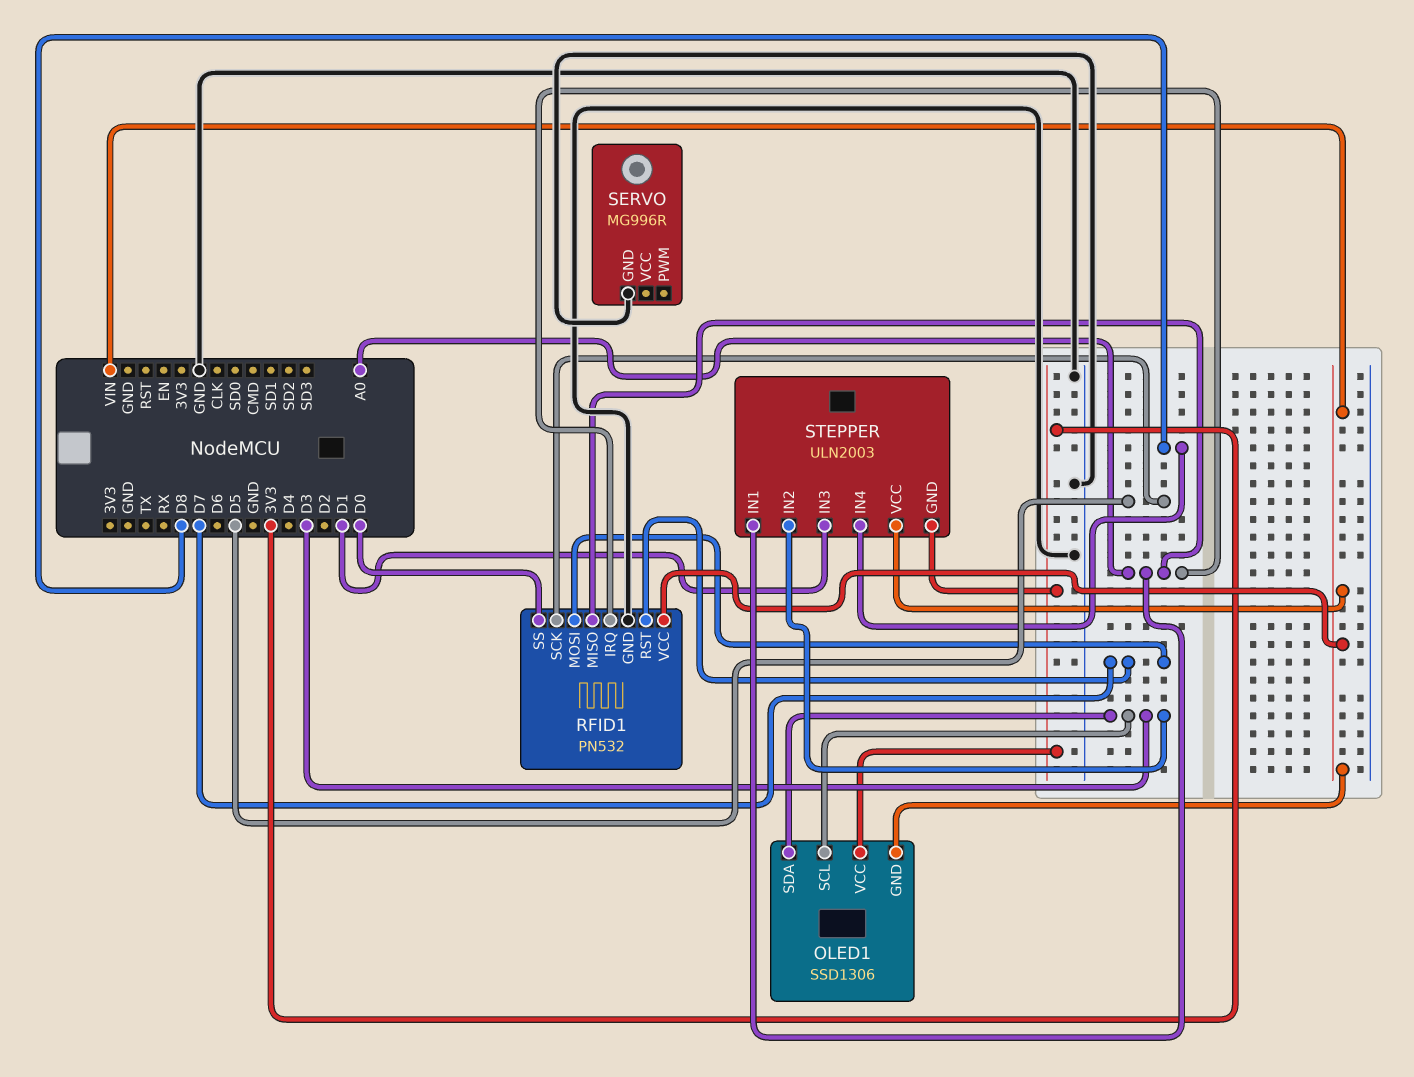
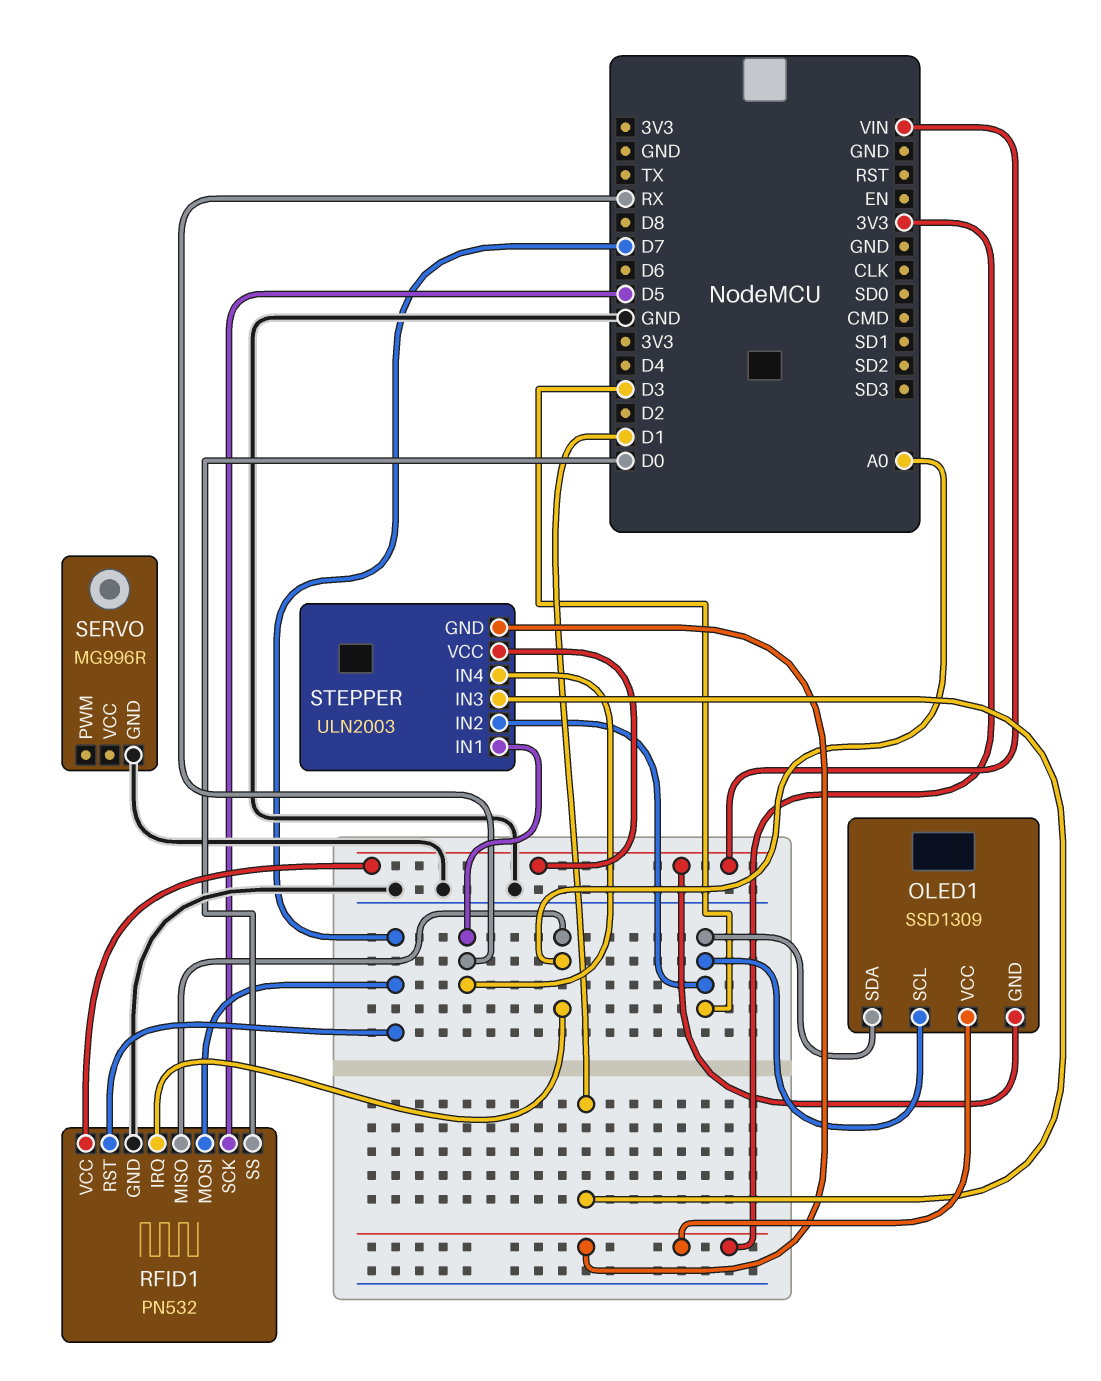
OLED1: SSD1306 -> SSD1309
STEPPER pin IN1: A0 -> RX
STEPPER pin IN4: D8 -> RX

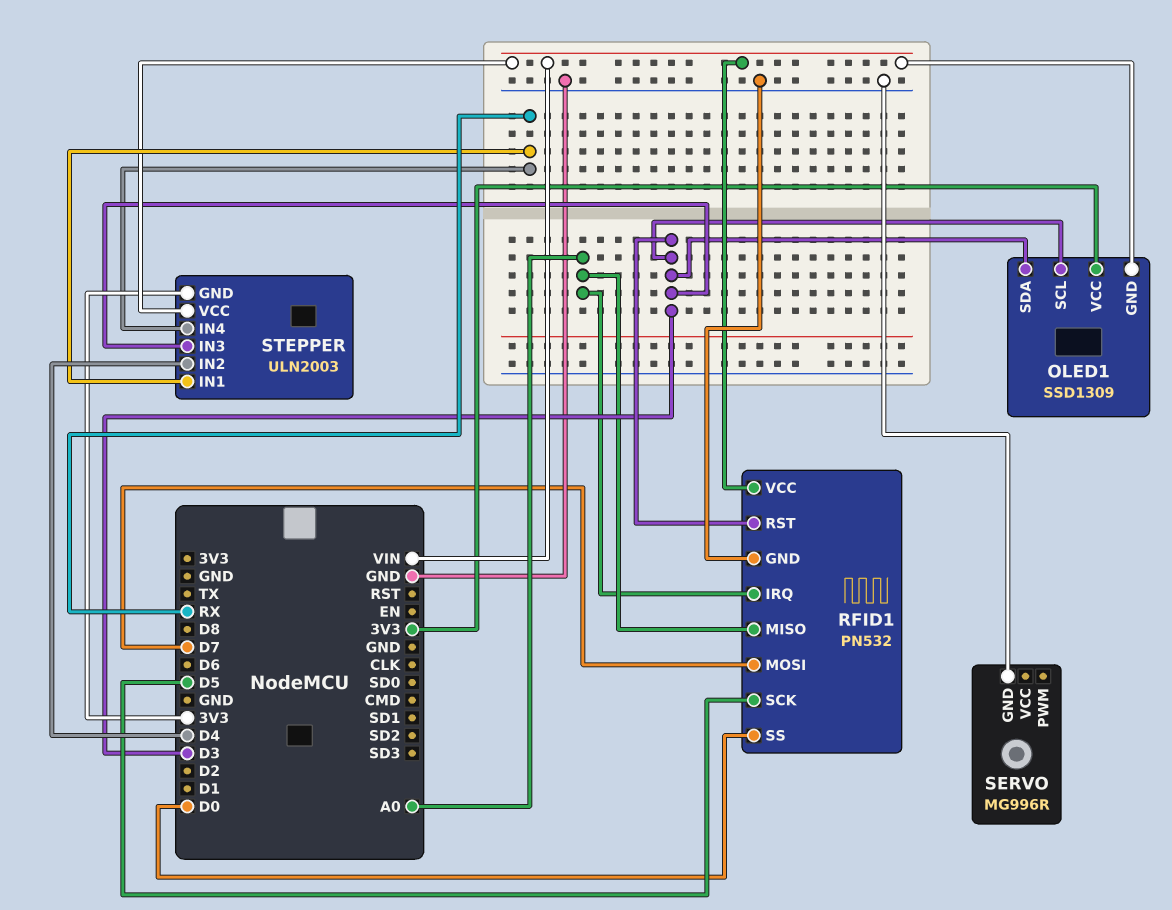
RFID1 pin RST: D7 -> D3
STEPPER pin IN2: D3 -> D4
STEPPER pin IN3: D1 -> D3

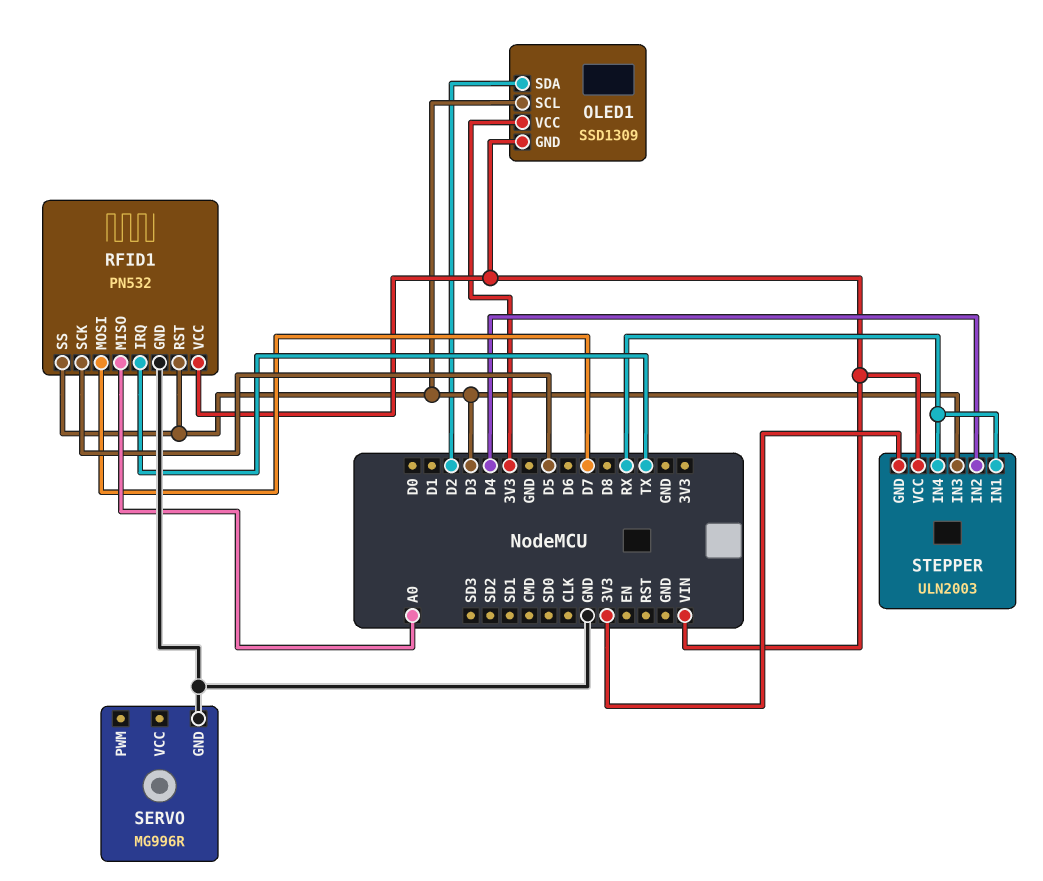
OLED1 pin SDA: D3 -> D2
RFID1 pin IRQ: A0 -> TX
RFID1 pin SS: D0 -> D3

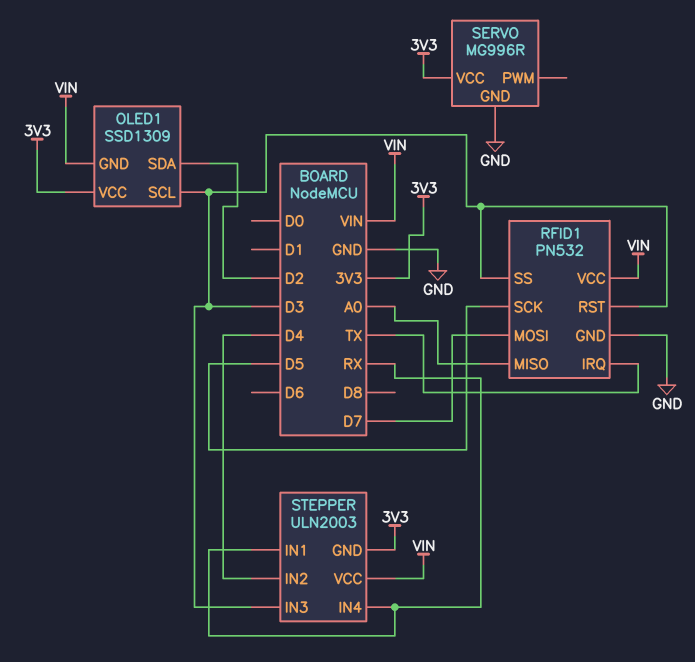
SERVO pin VCC: none -> 3V3

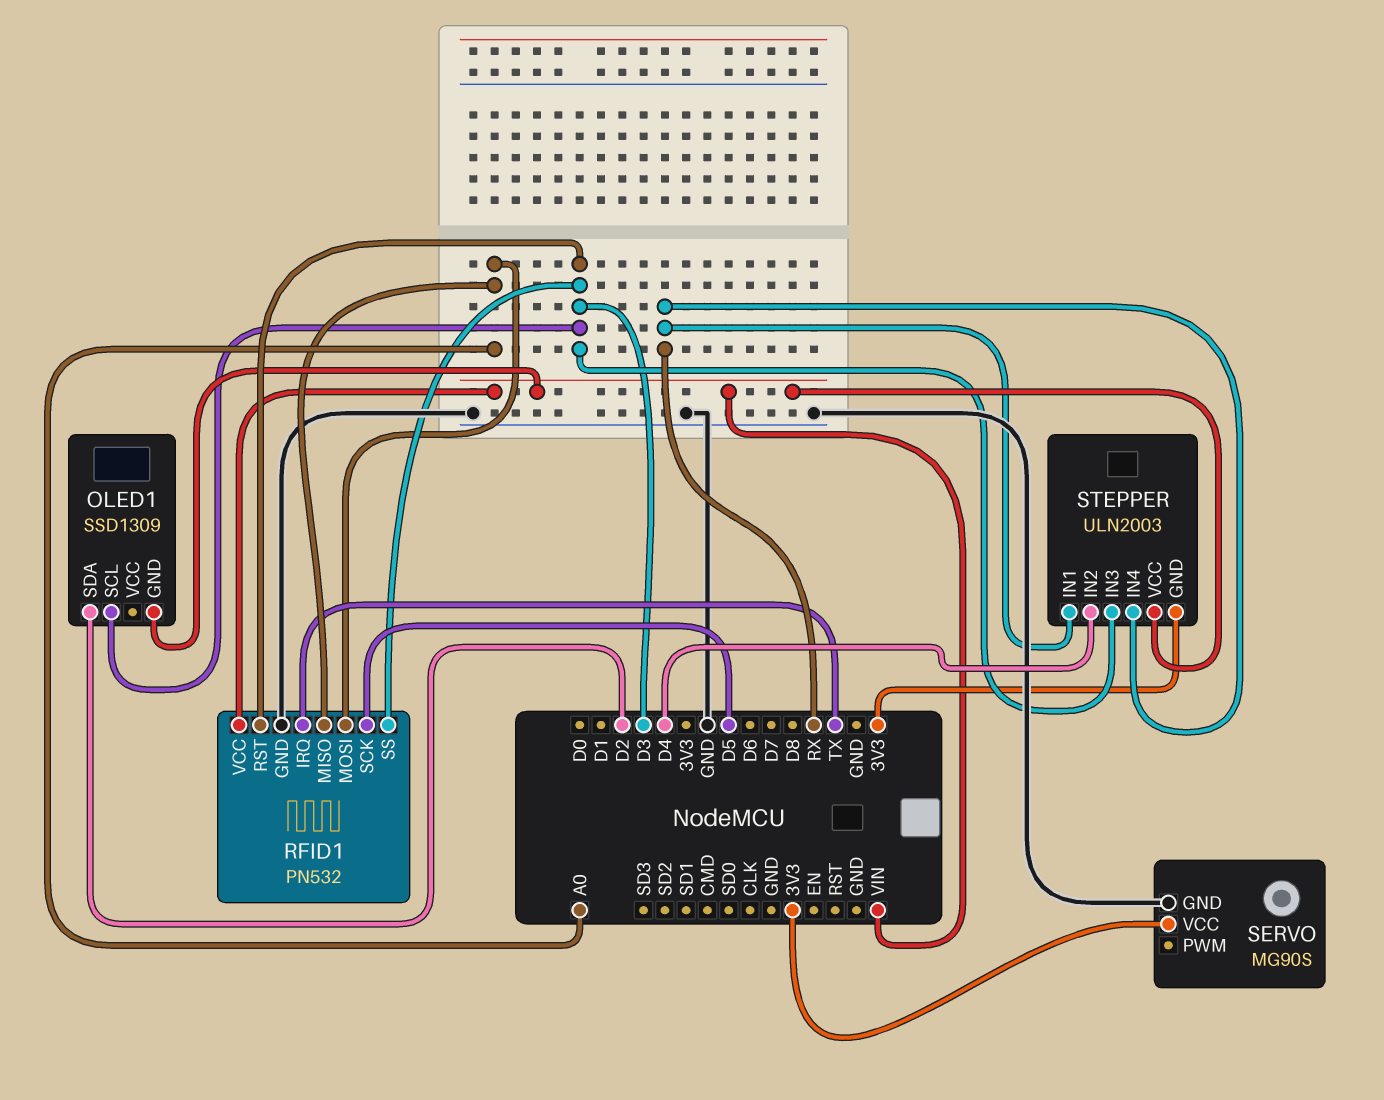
OLED1 pin VCC: 3V3 -> none
RFID1 pin MOSI: D7 -> A0
SERVO: MG996R -> MG90S

